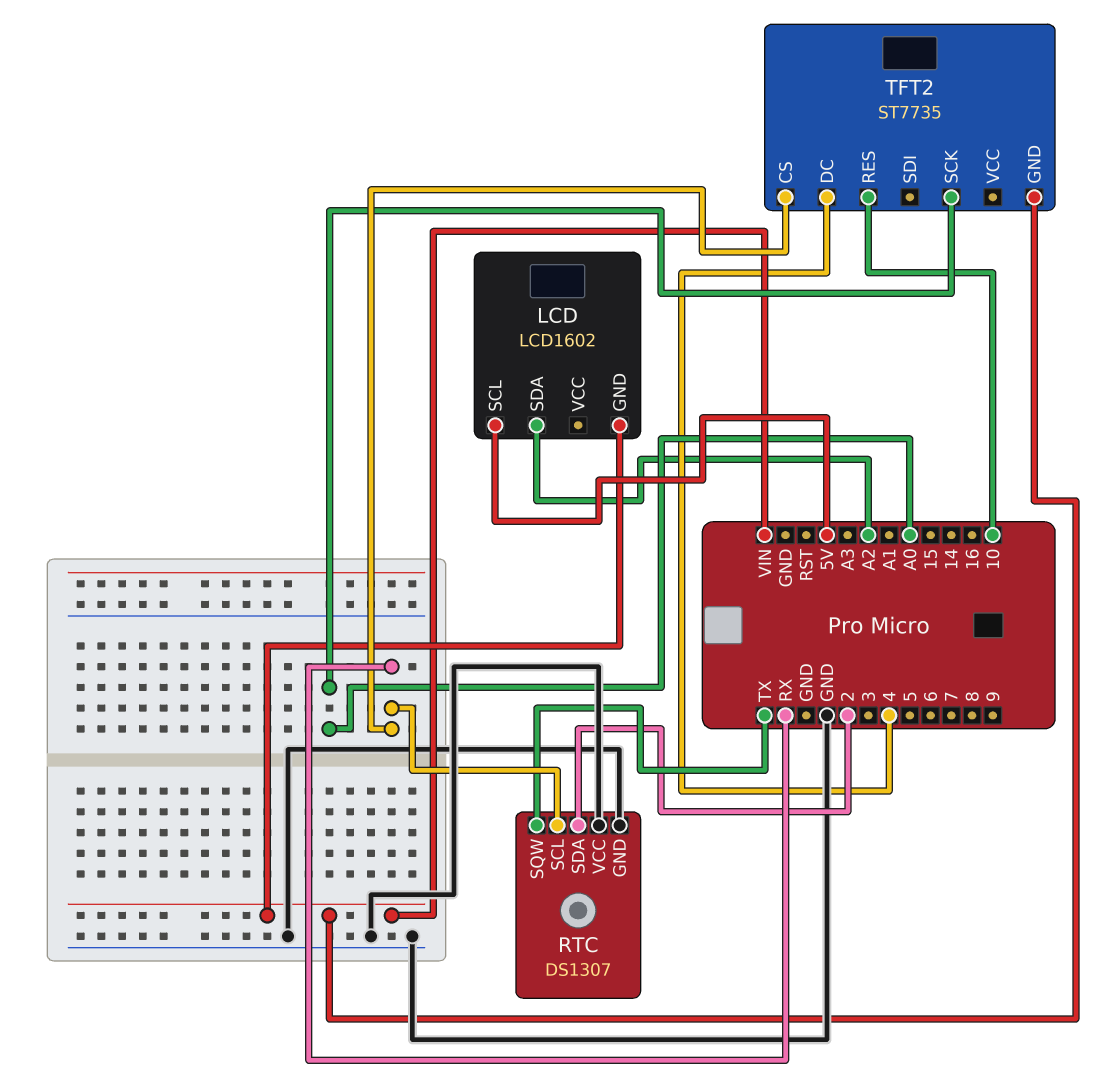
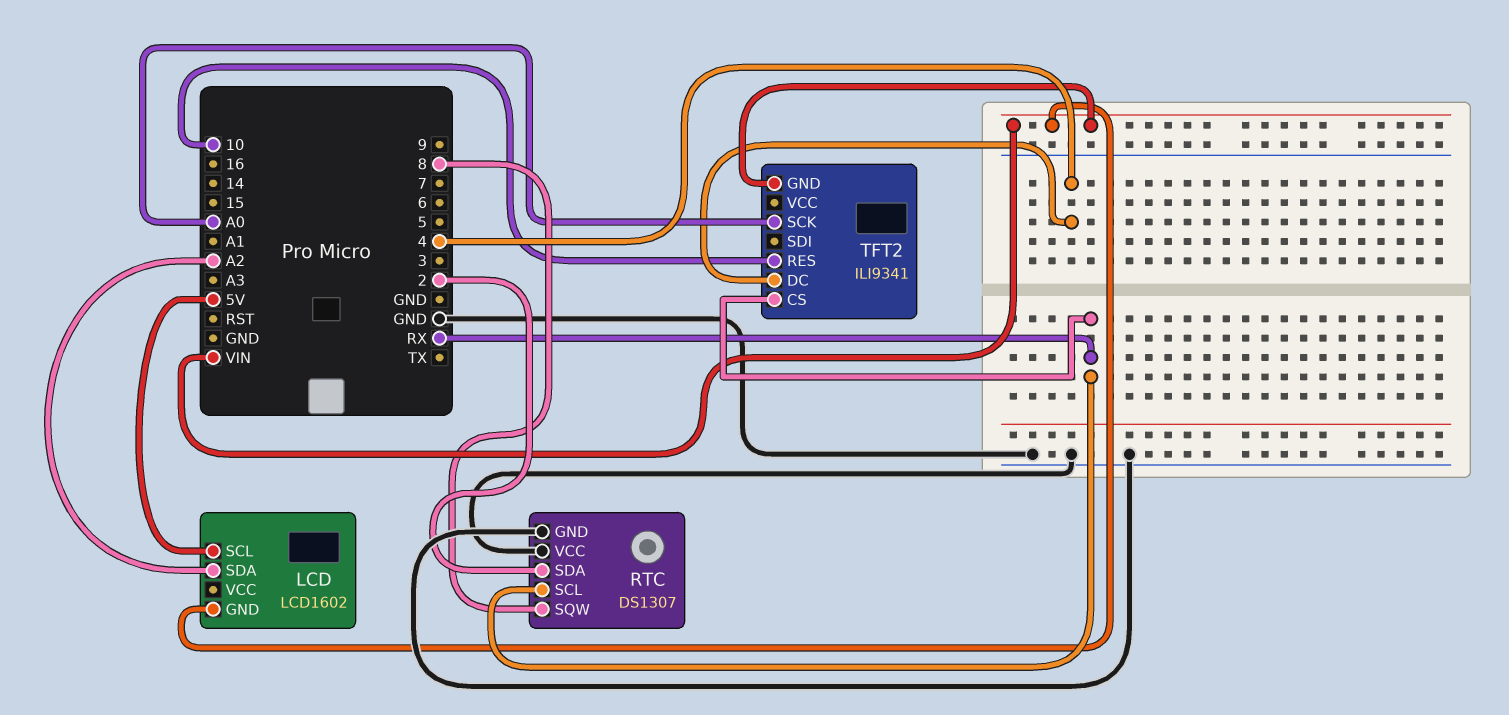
RTC pin SQW: TX -> 8
TFT2: ST7735 -> ILI9341

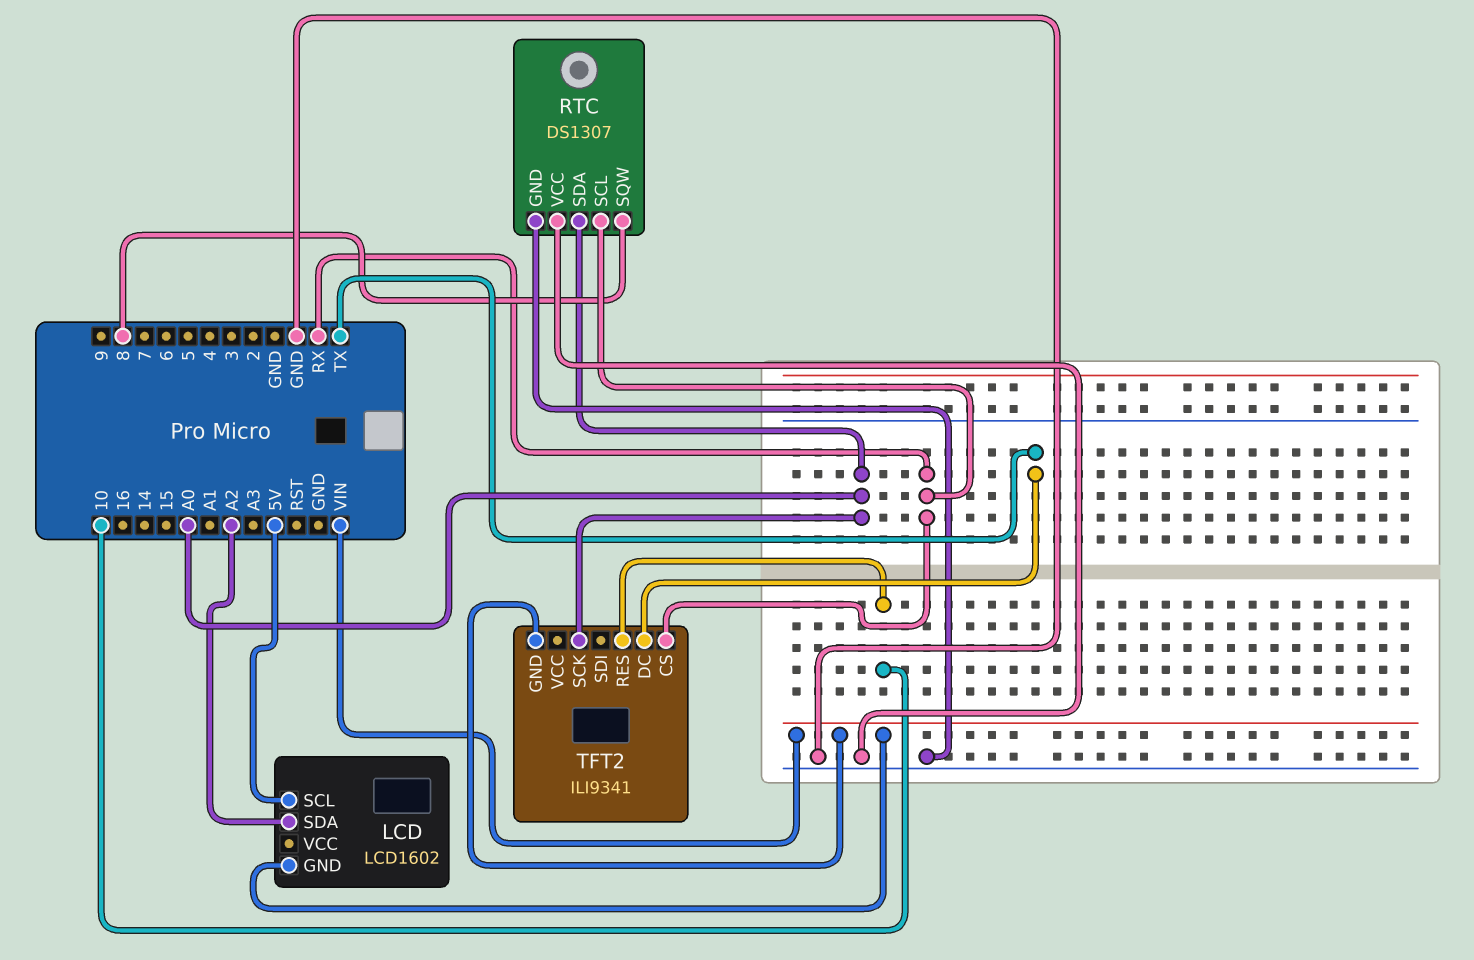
RTC pin SDA: 2 -> A0
TFT2 pin DC: 4 -> TX

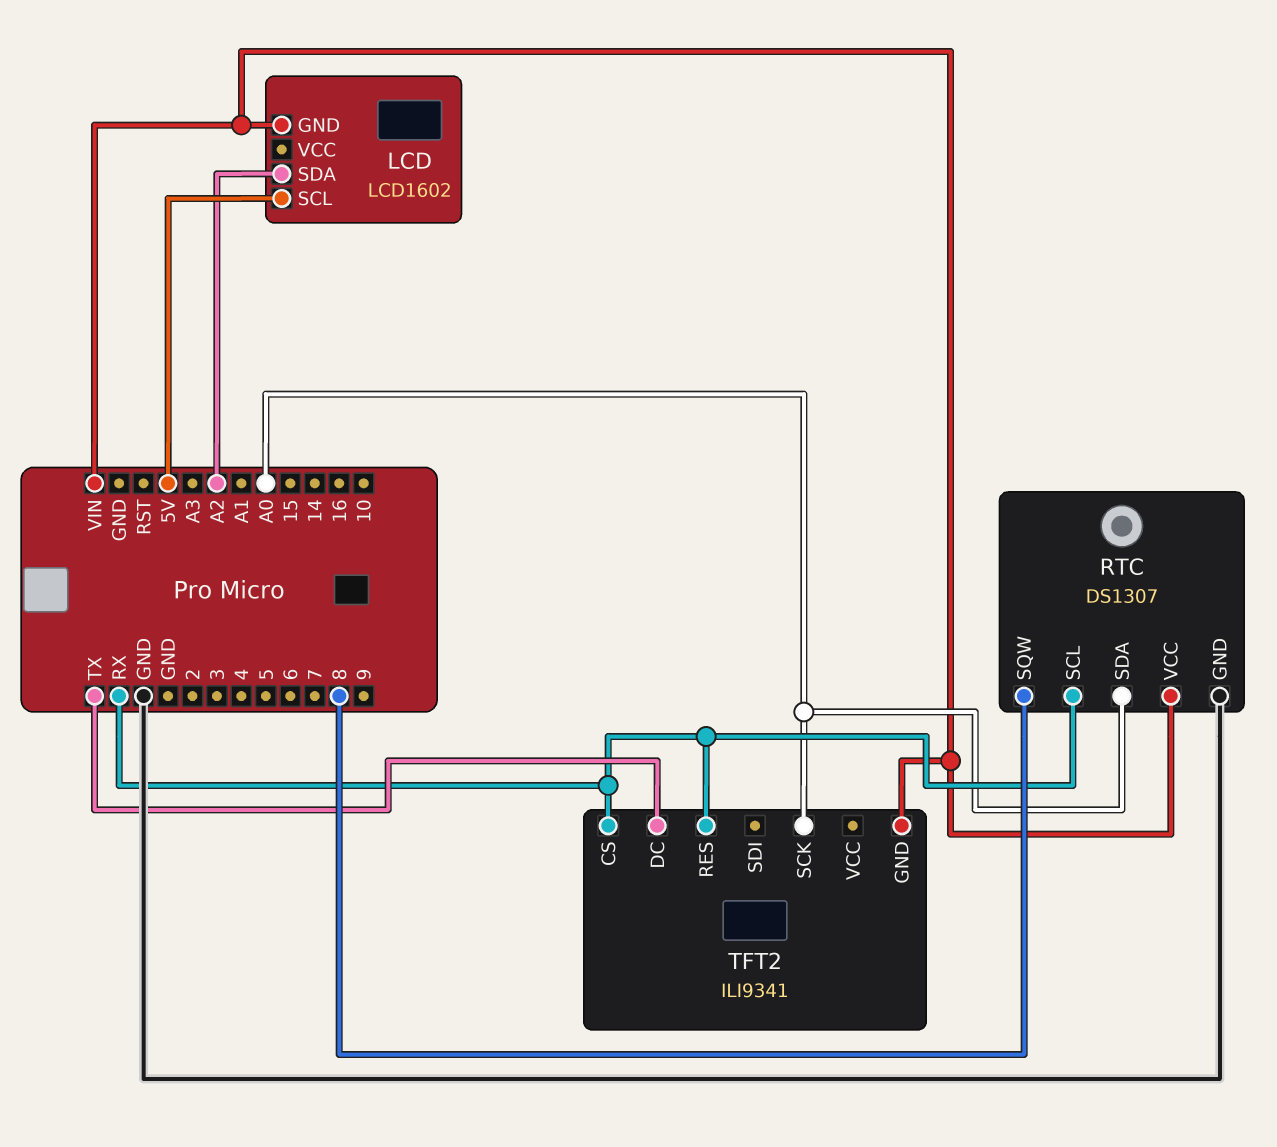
RTC pin VCC: GND -> VIN
TFT2 pin RES: 10 -> RX

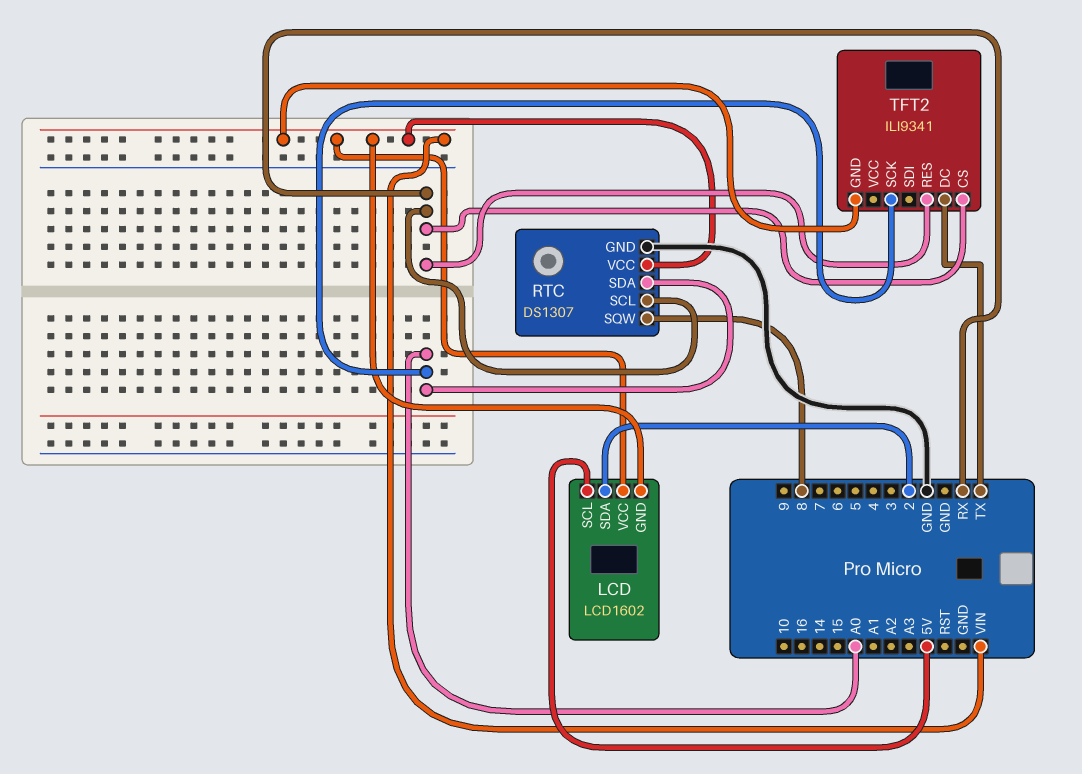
LCD pin SDA: A2 -> 2
LCD pin VCC: none -> VIN

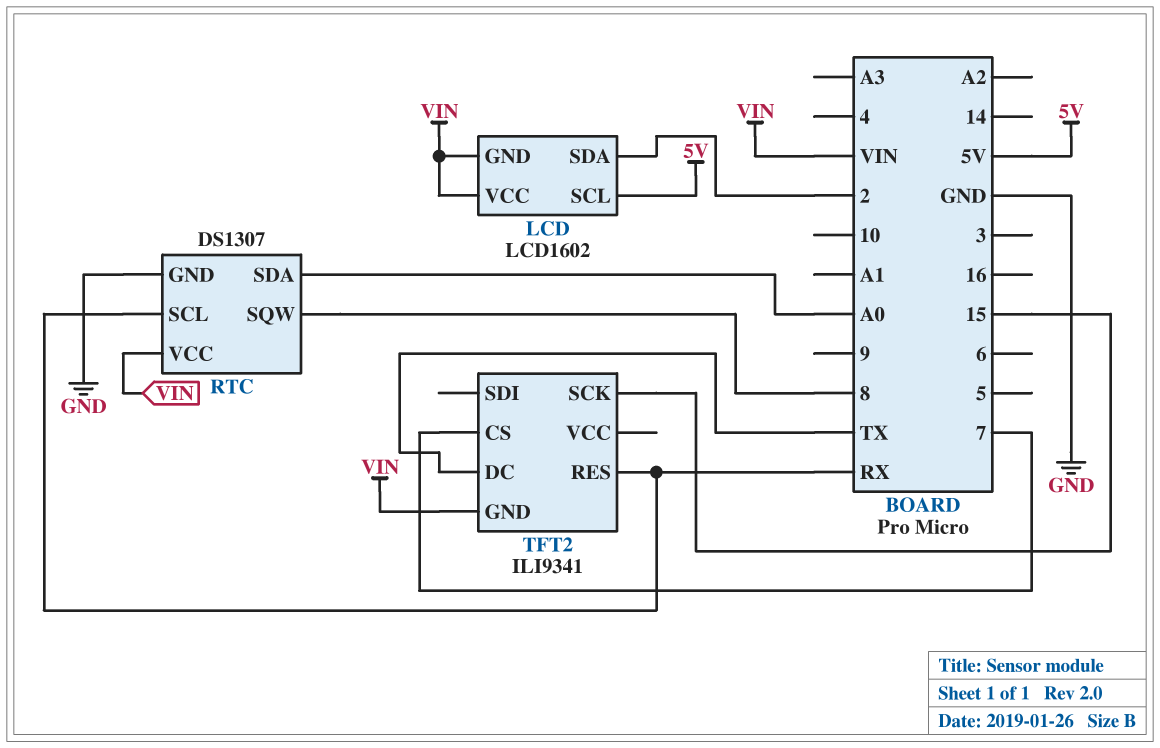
TFT2 pin CS: RX -> 7
TFT2 pin SCK: A0 -> 15

